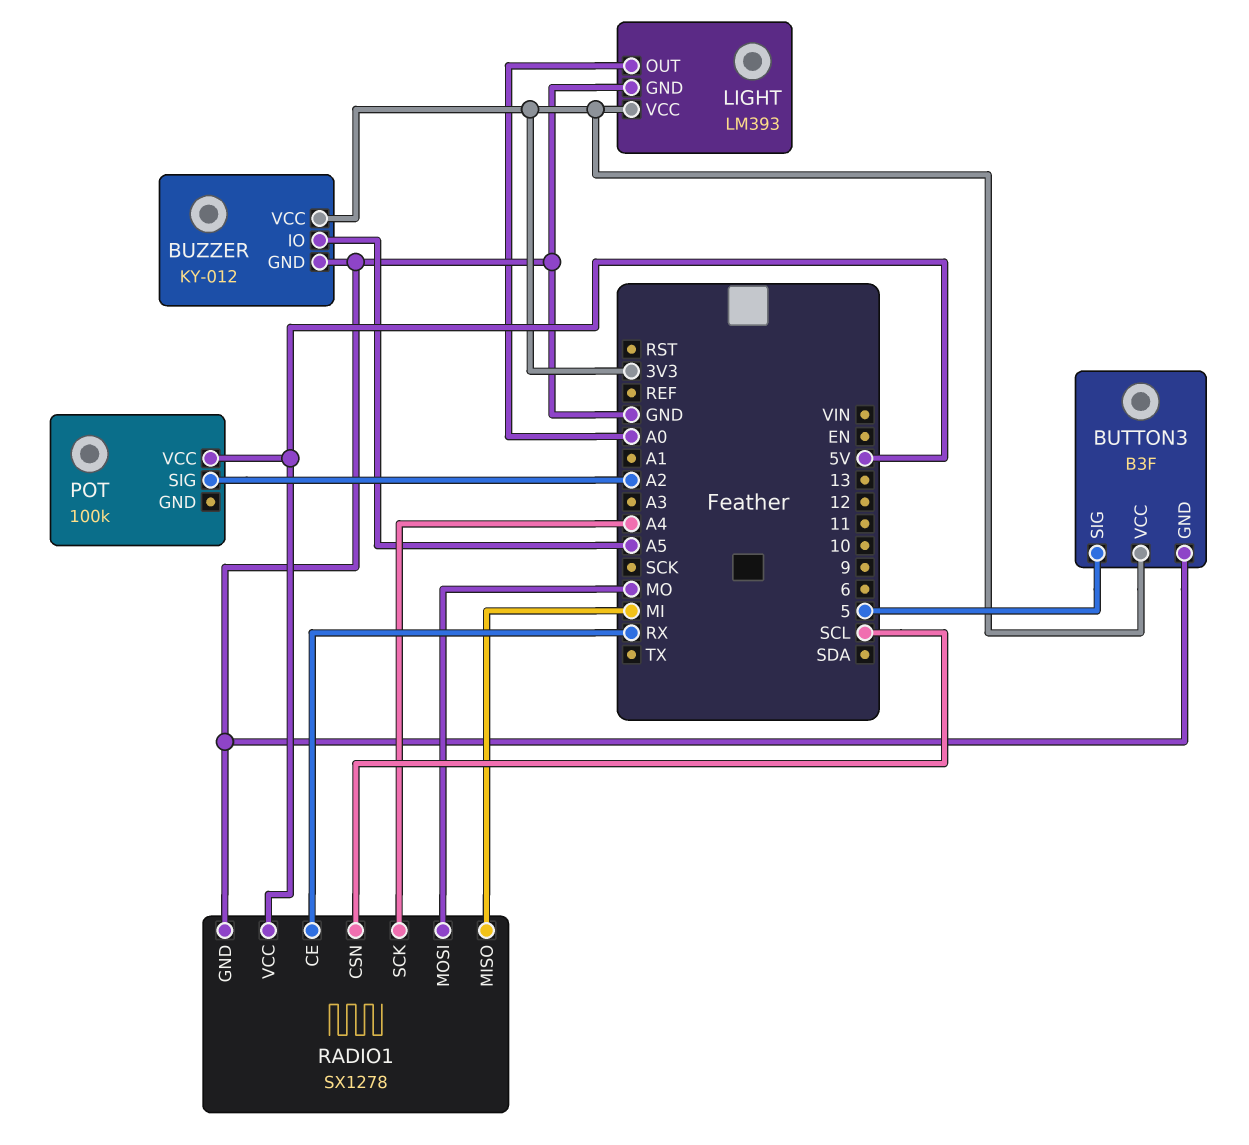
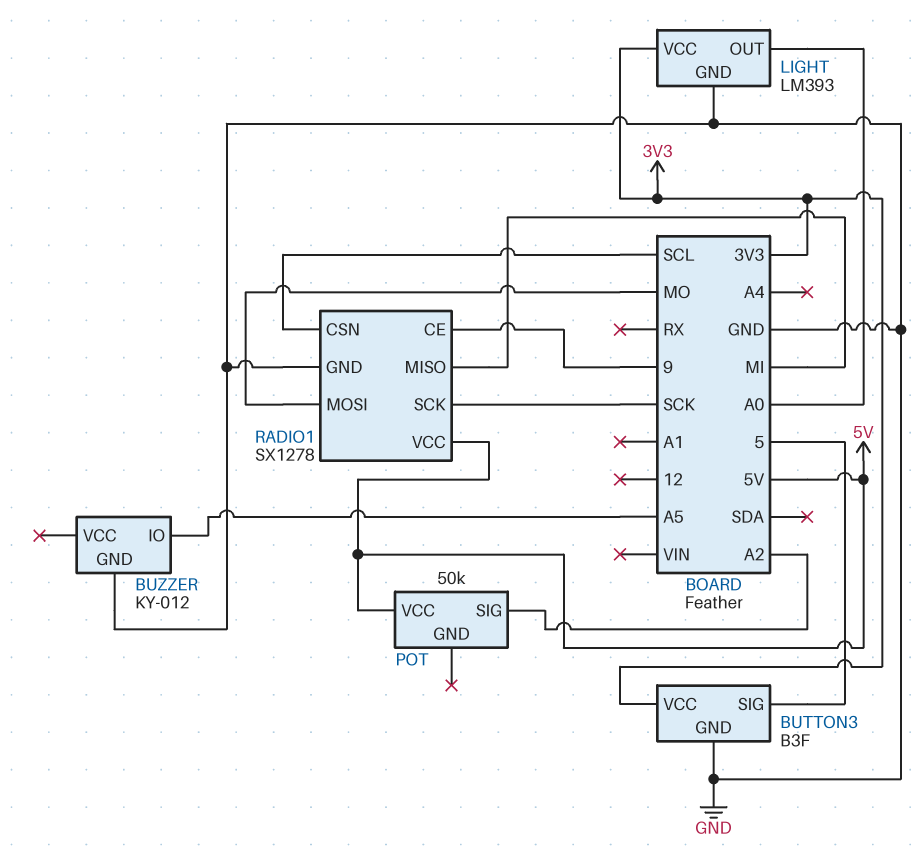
BUZZER pin VCC: 3V3 -> none
POT: 100k -> 50k
RADIO1 pin CE: RX -> 9
RADIO1 pin SCK: A4 -> SCK

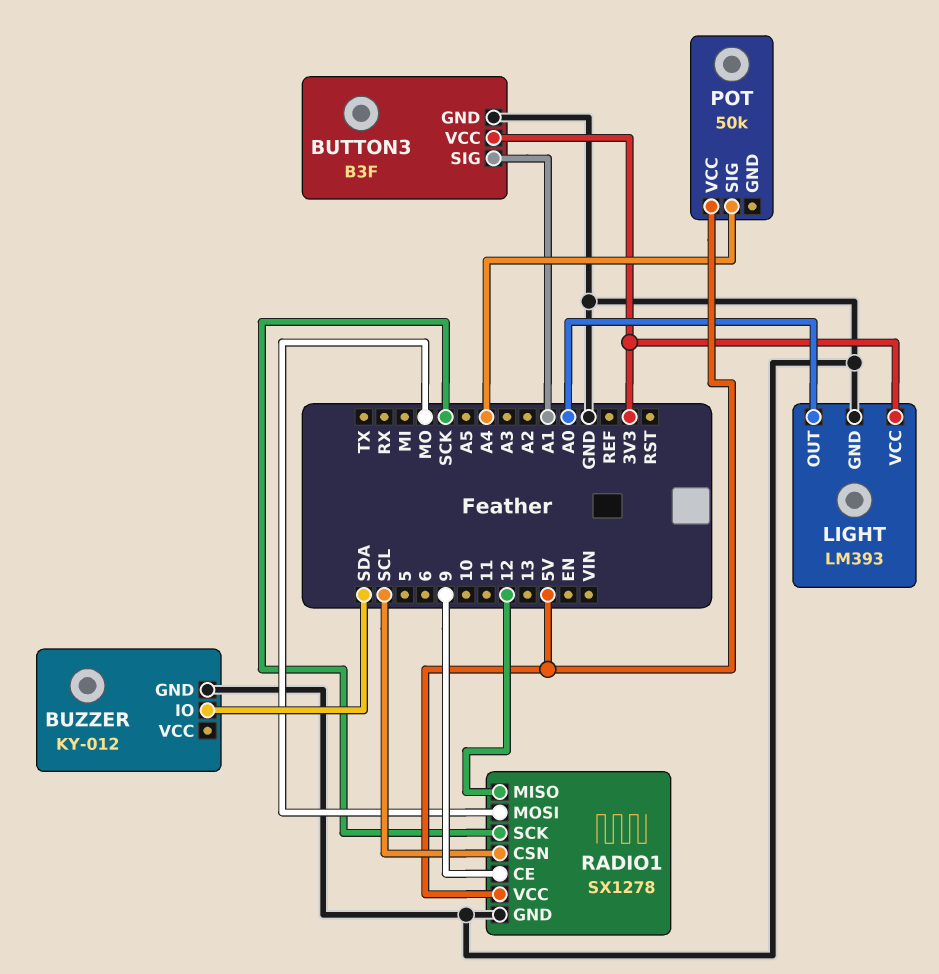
BUTTON3 pin SIG: 5 -> A1
BUZZER pin IO: A5 -> SDA
POT pin SIG: A2 -> A4
RADIO1 pin MISO: MI -> 12

